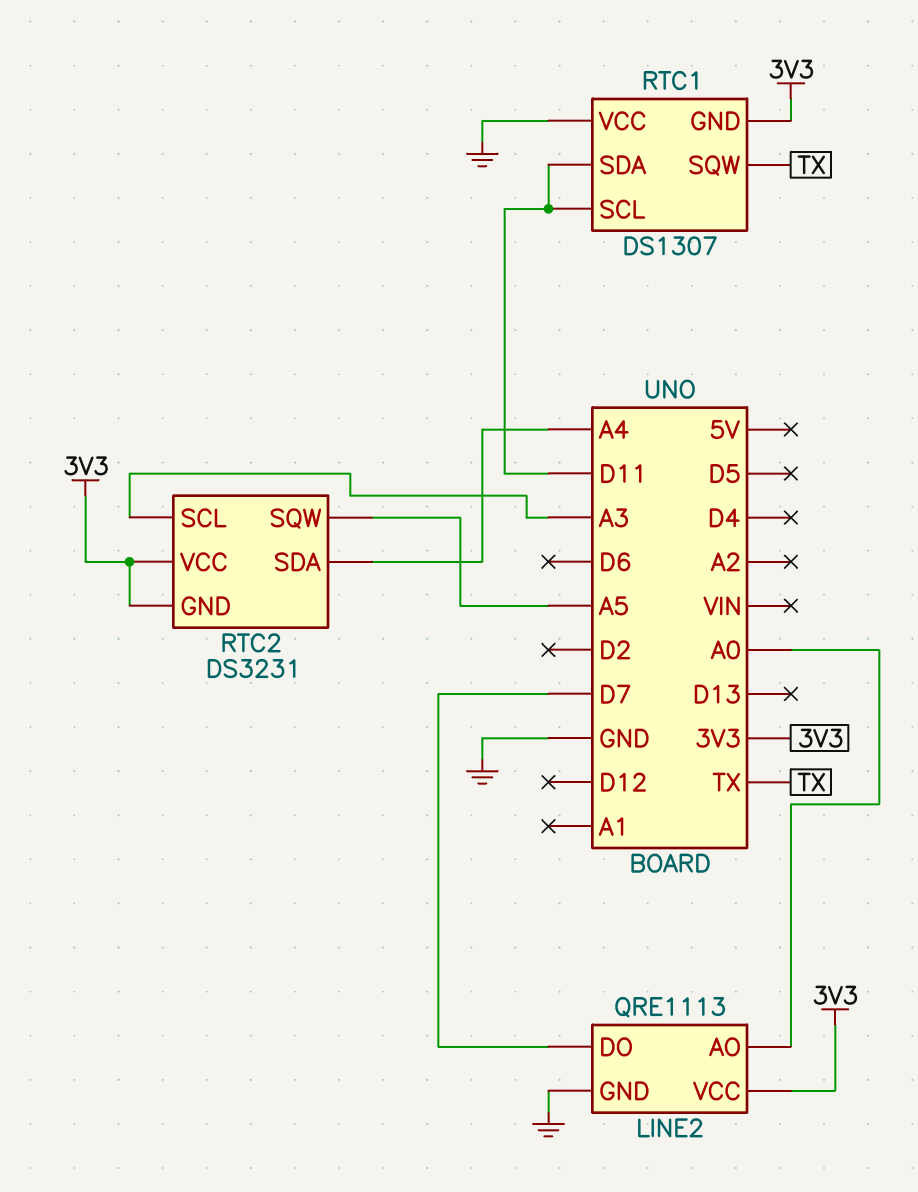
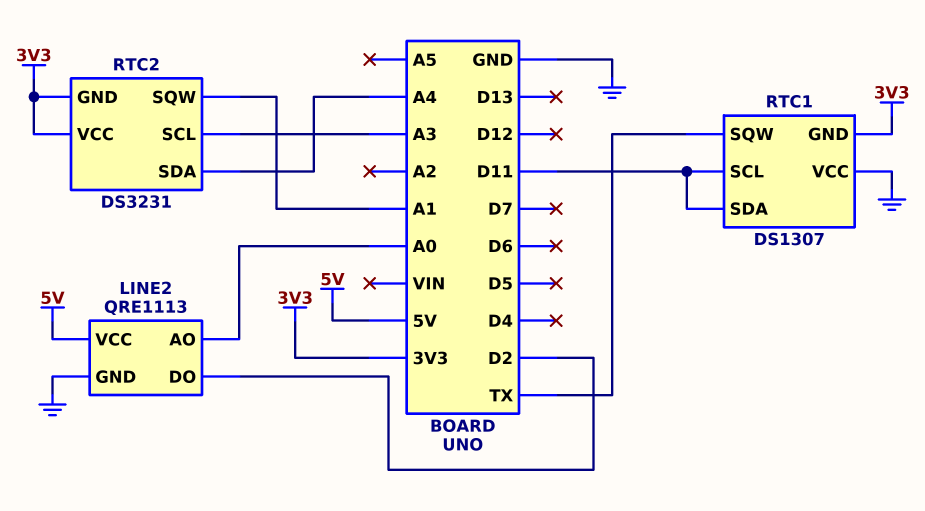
LINE2 pin DO: D7 -> D2
LINE2 pin VCC: 3V3 -> 5V
RTC2 pin SQW: A5 -> A1

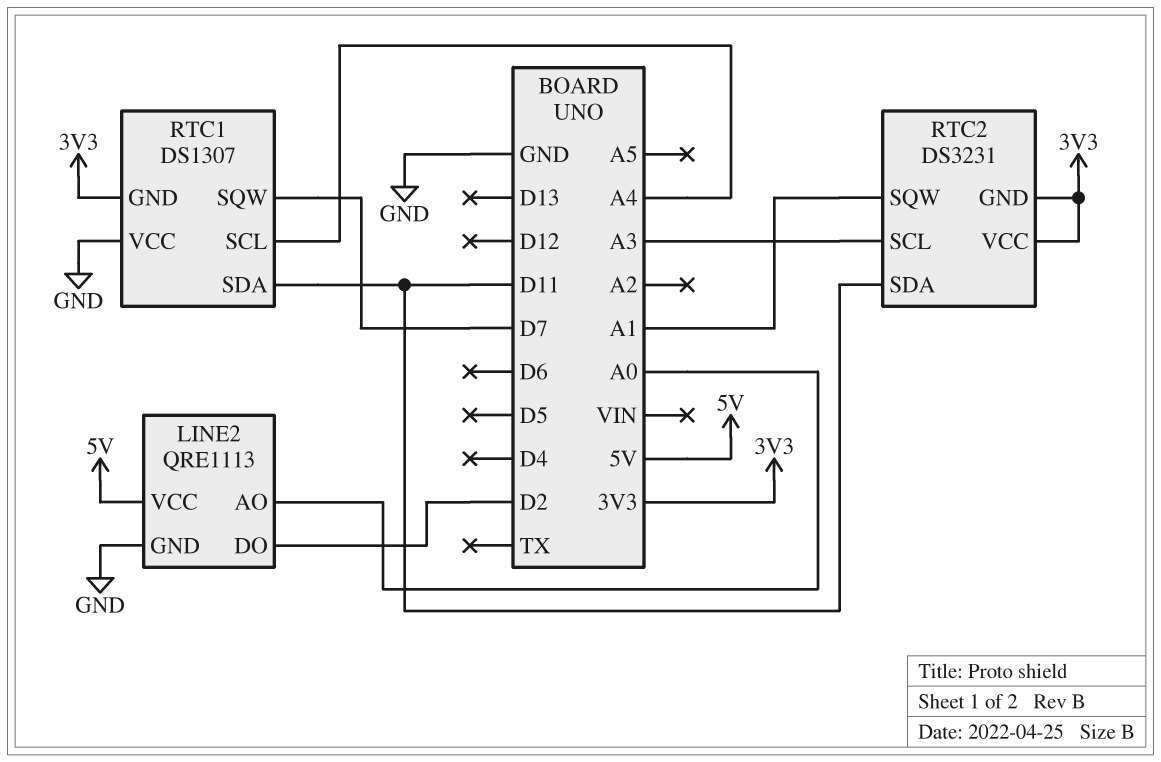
RTC1 pin SCL: D11 -> A4
RTC1 pin SQW: TX -> D7
RTC2 pin SDA: A4 -> D11

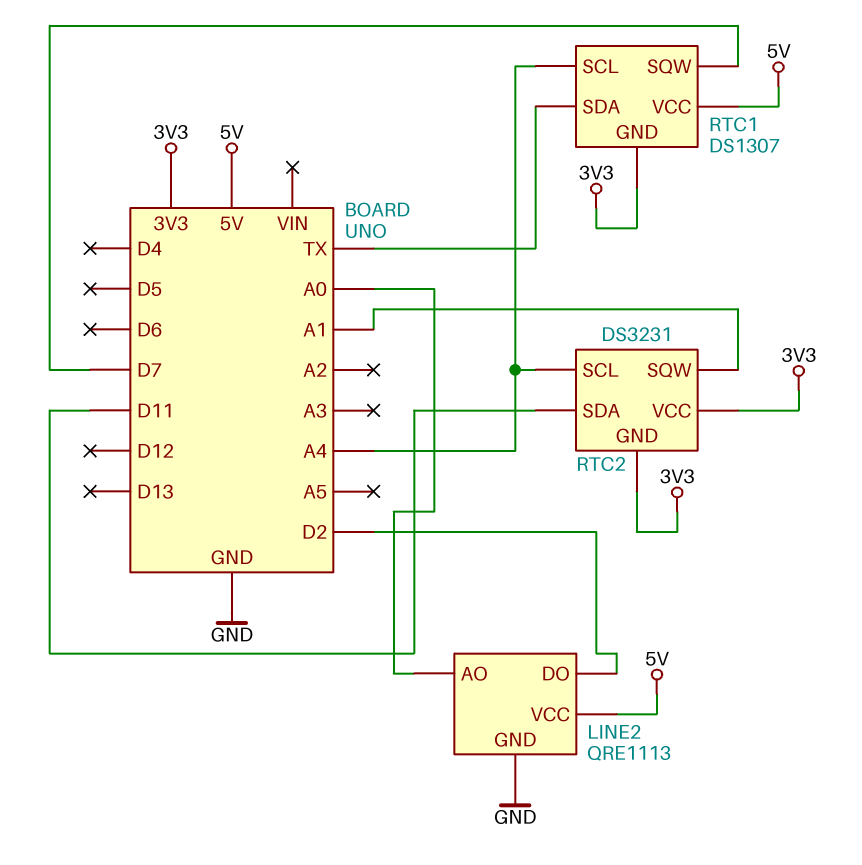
RTC1 pin SDA: D11 -> TX
RTC1 pin VCC: GND -> 5V
RTC2 pin SCL: A3 -> A4

